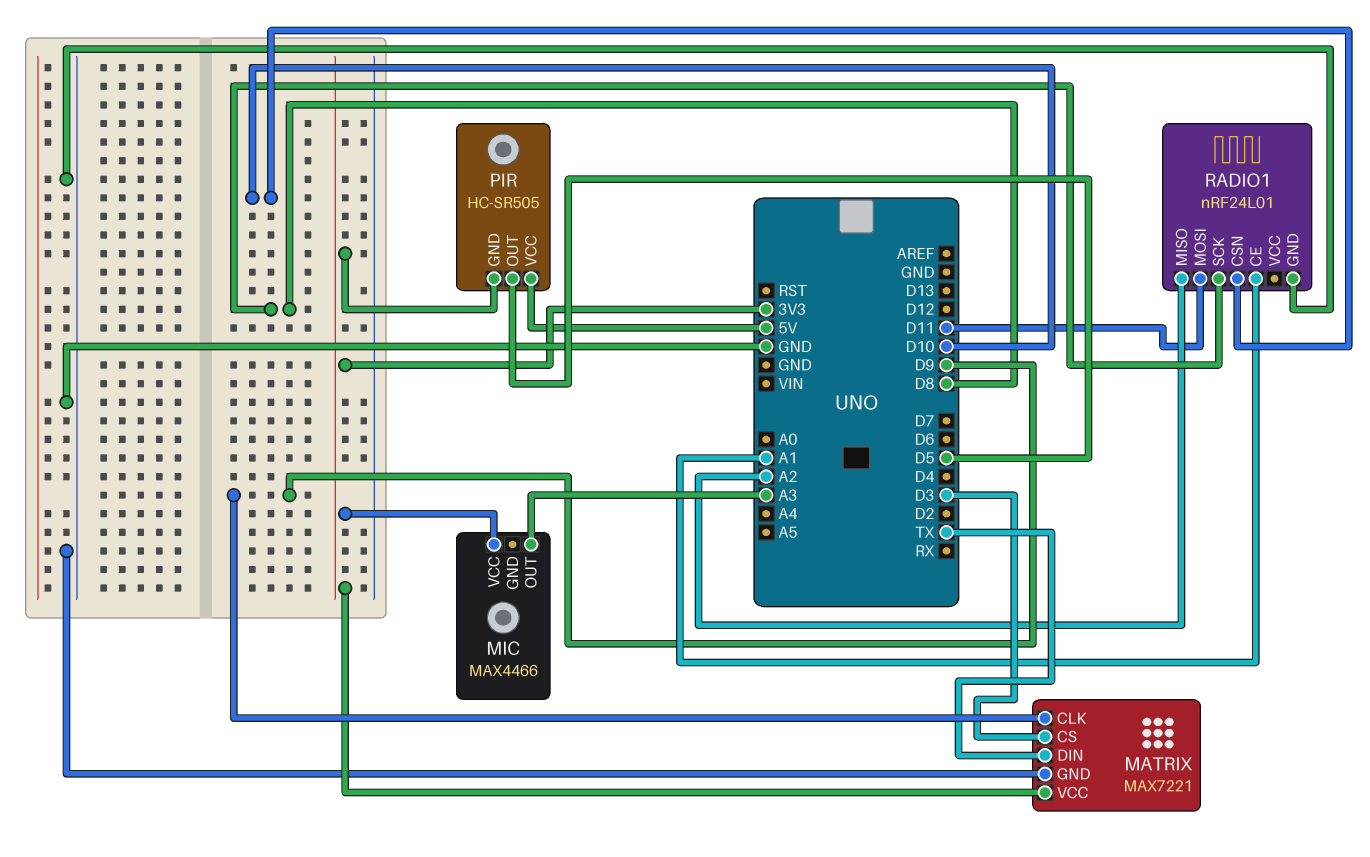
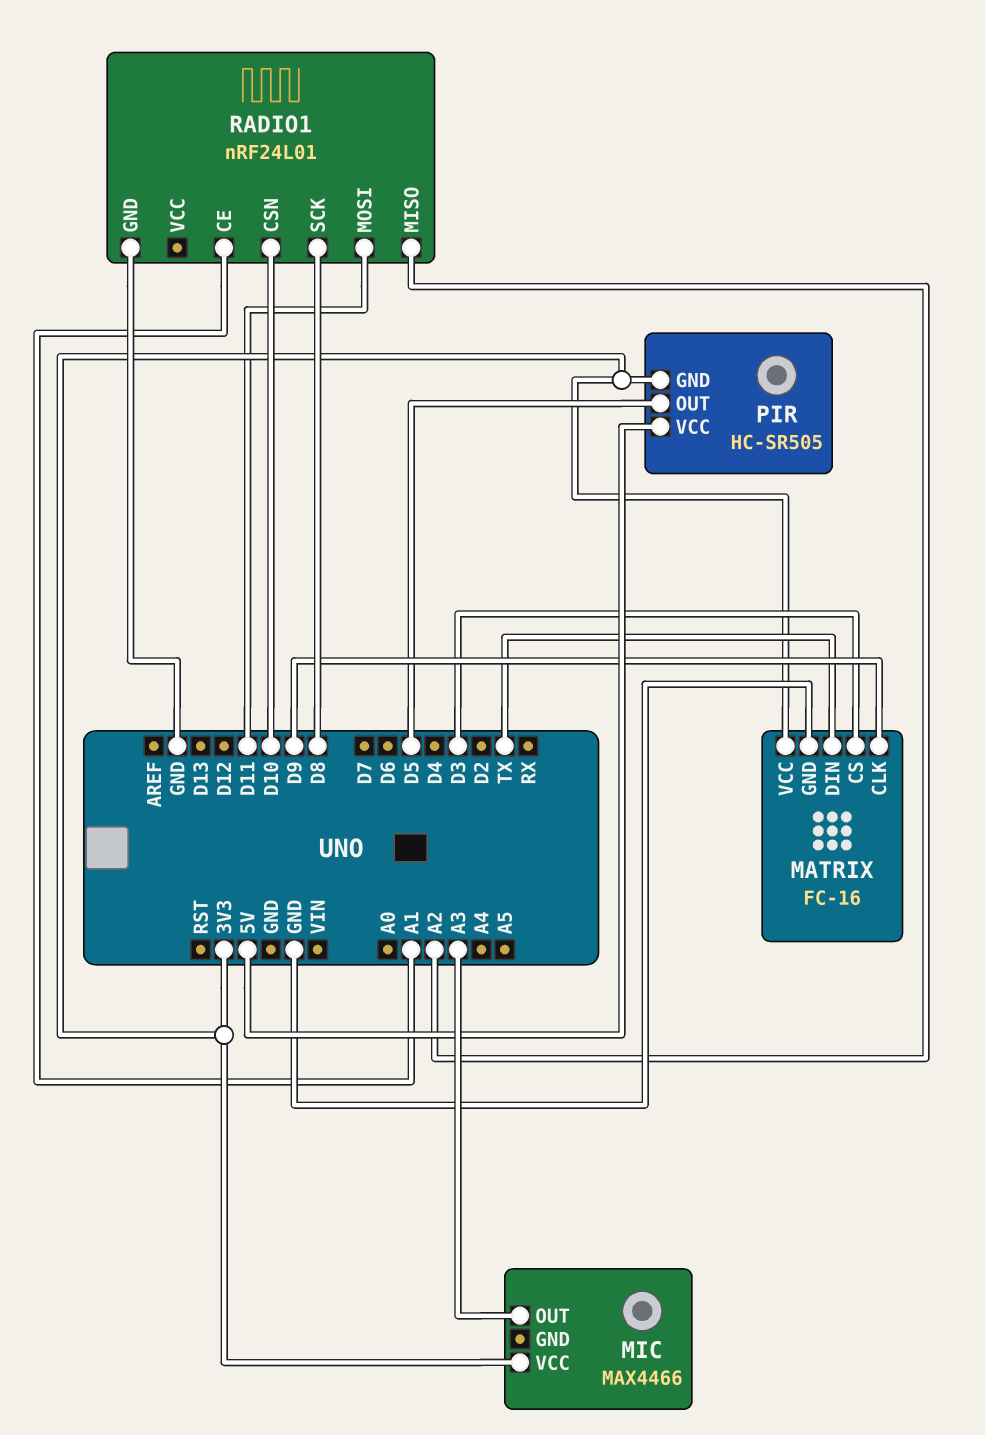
MATRIX: MAX7221 -> FC-16

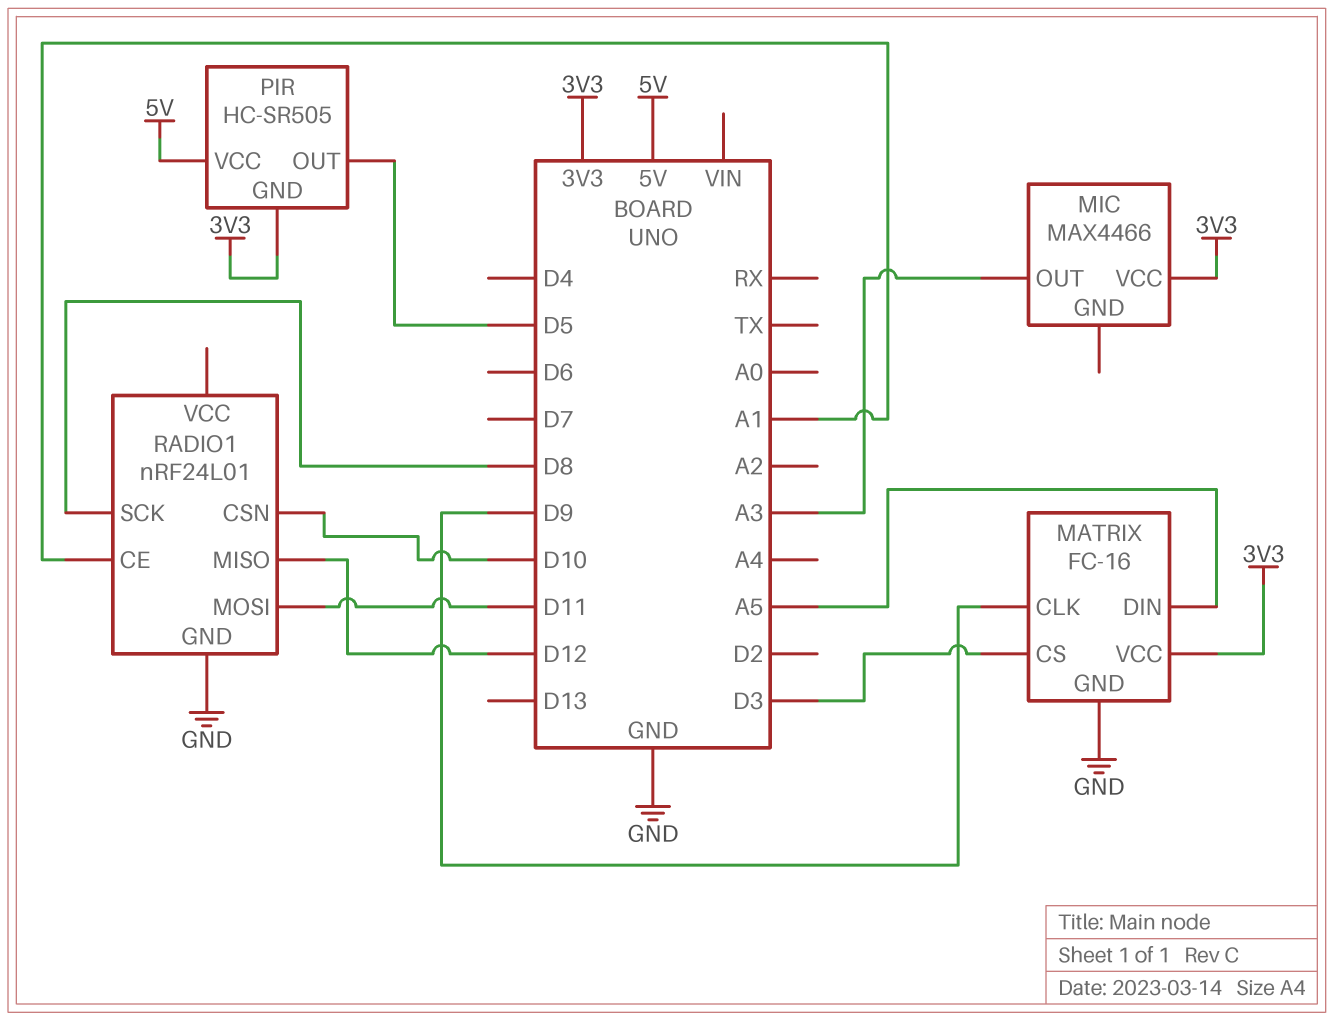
MATRIX pin DIN: TX -> A5
RADIO1 pin MISO: A2 -> D12

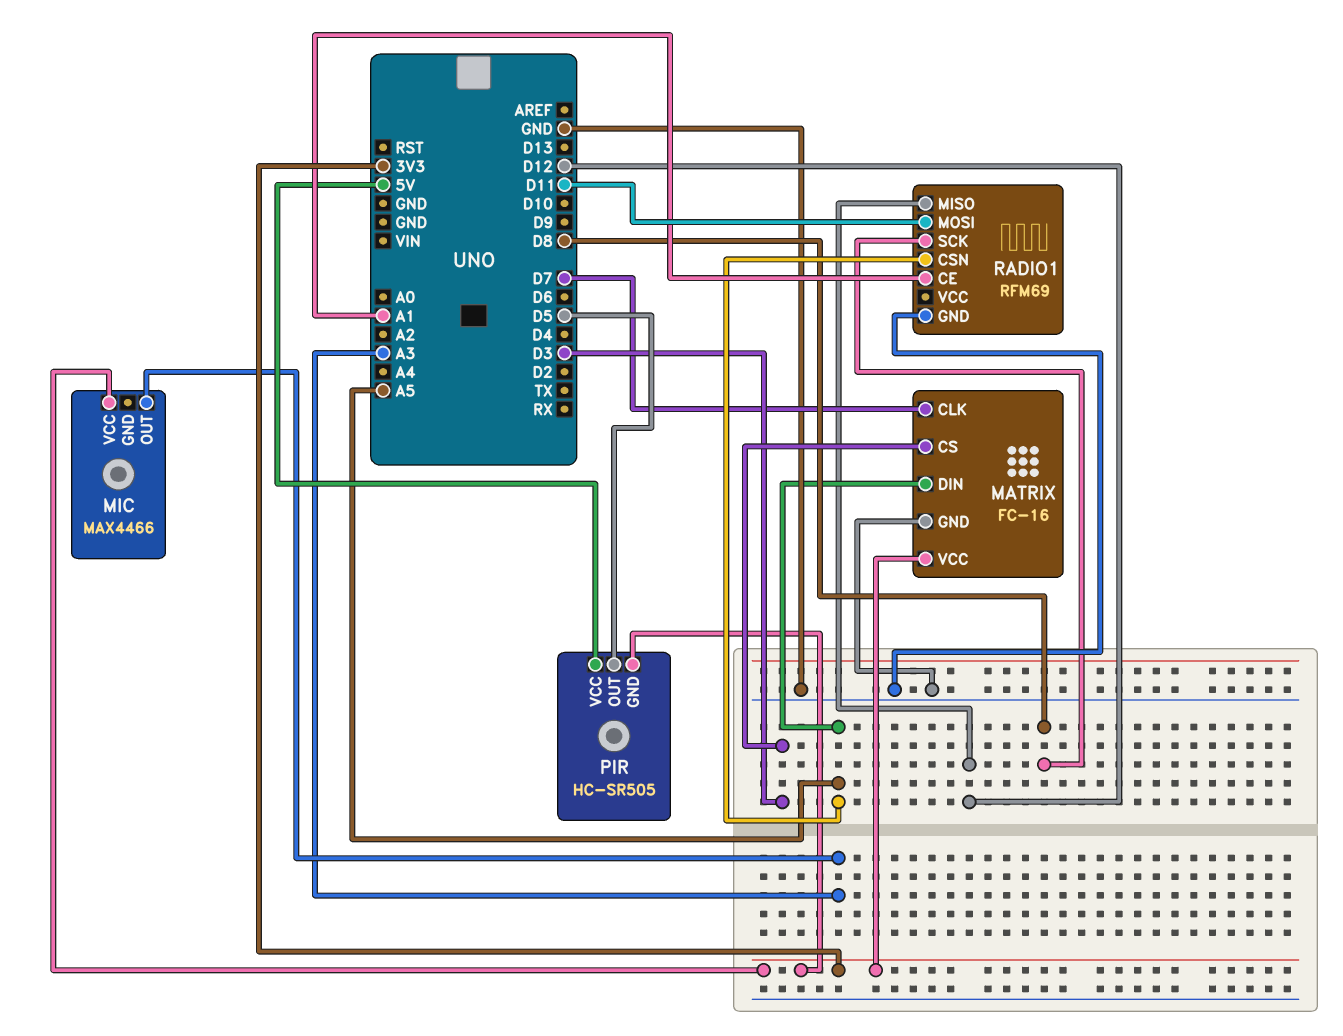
MATRIX pin CLK: D9 -> D7
RADIO1: nRF24L01 -> RFM69
RADIO1 pin CSN: D10 -> A5

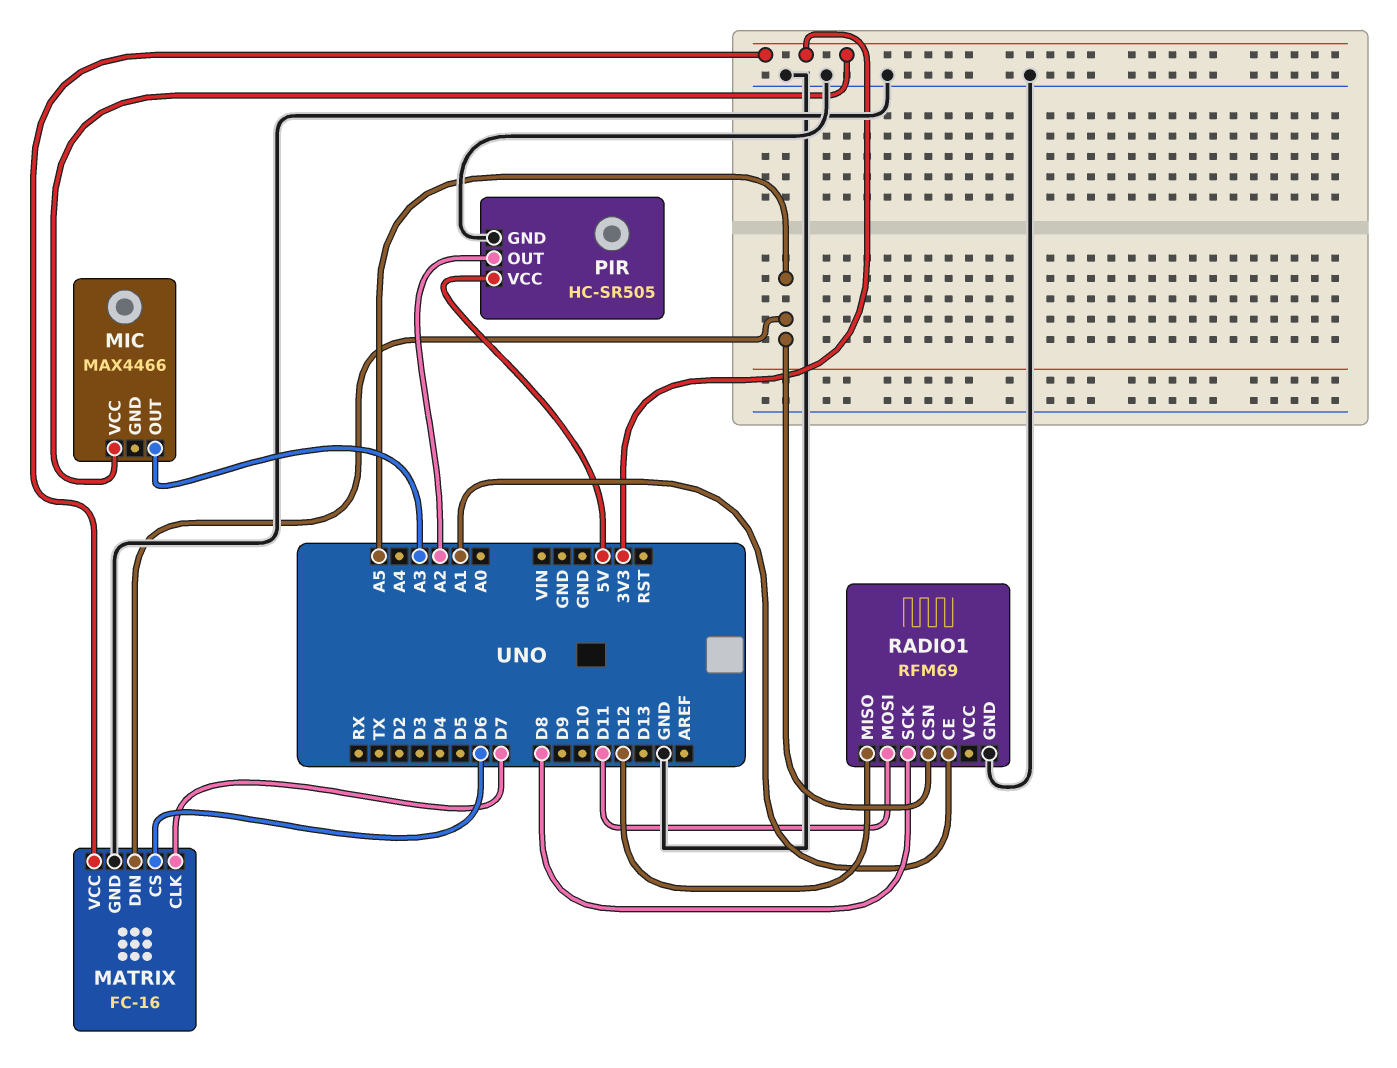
MATRIX pin CS: D3 -> D6
PIR pin GND: 3V3 -> GND
PIR pin OUT: D5 -> A2

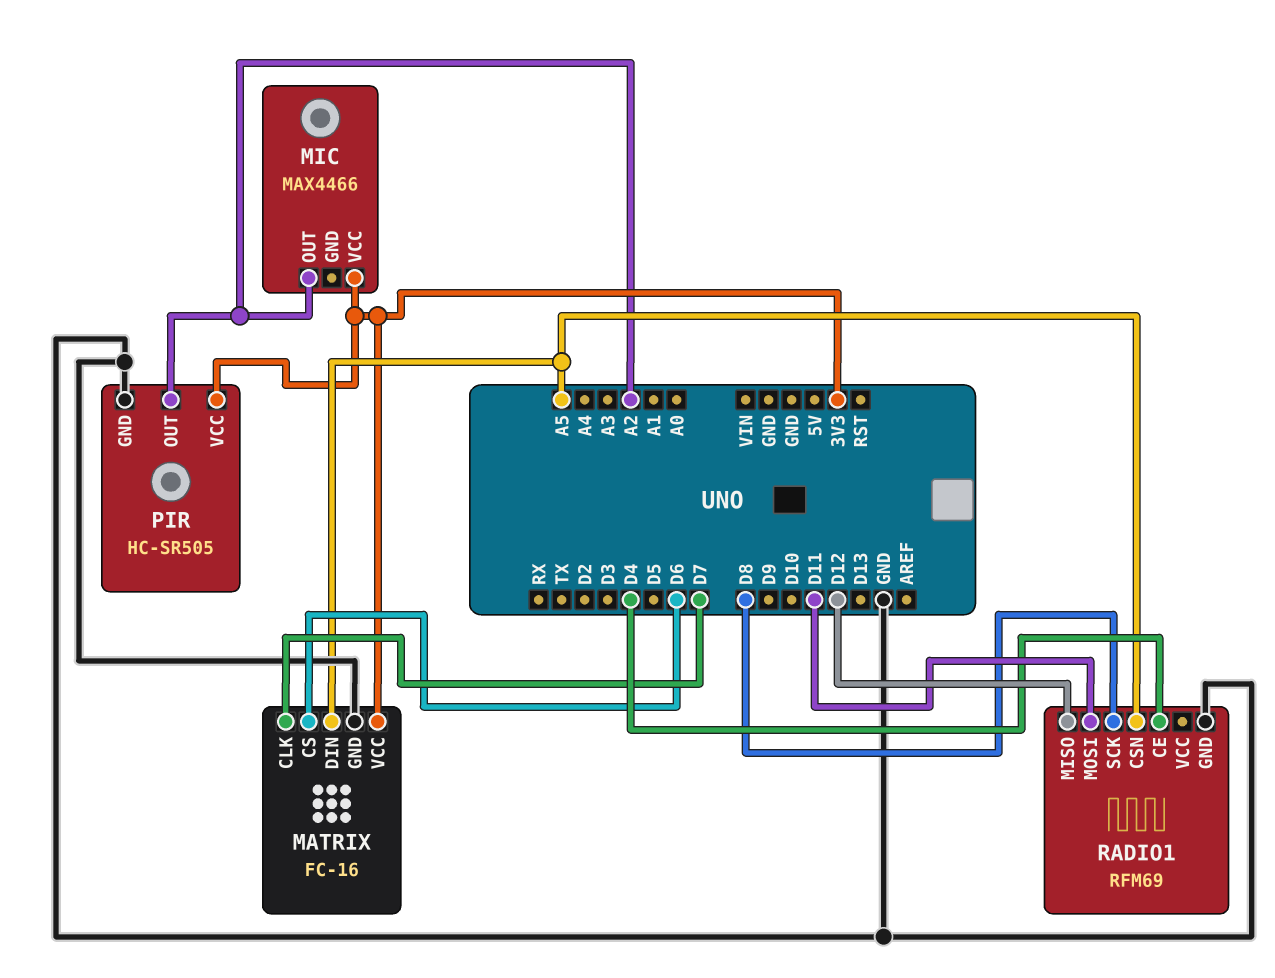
MIC pin OUT: A3 -> A2
PIR pin VCC: 5V -> 3V3
RADIO1 pin CE: A1 -> D4

